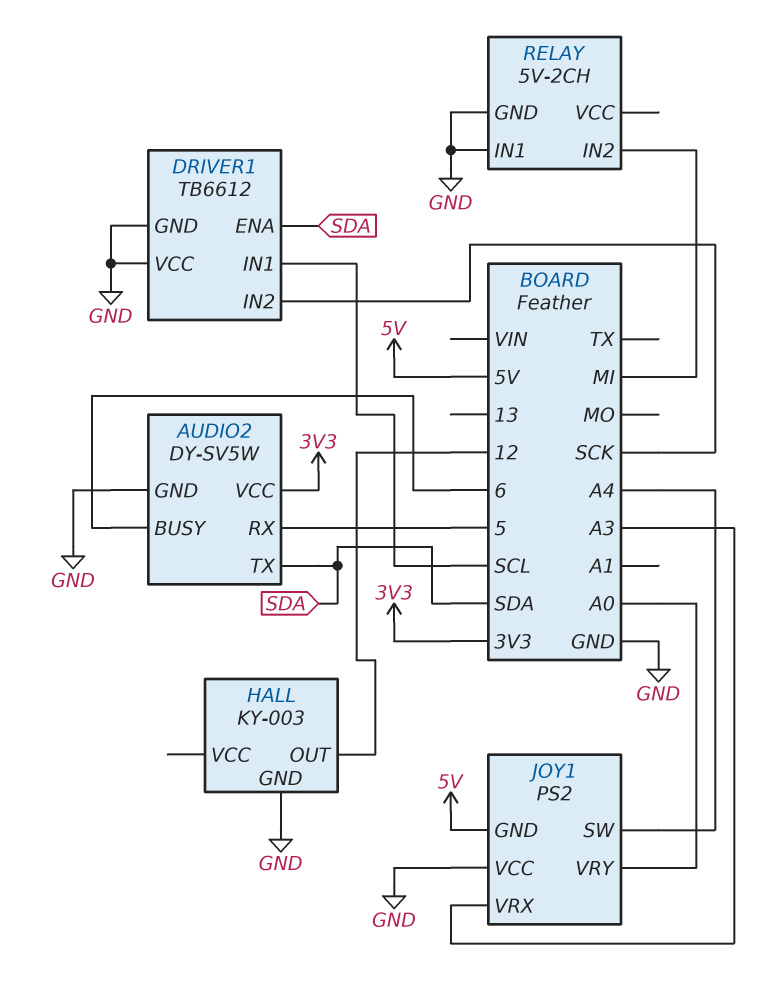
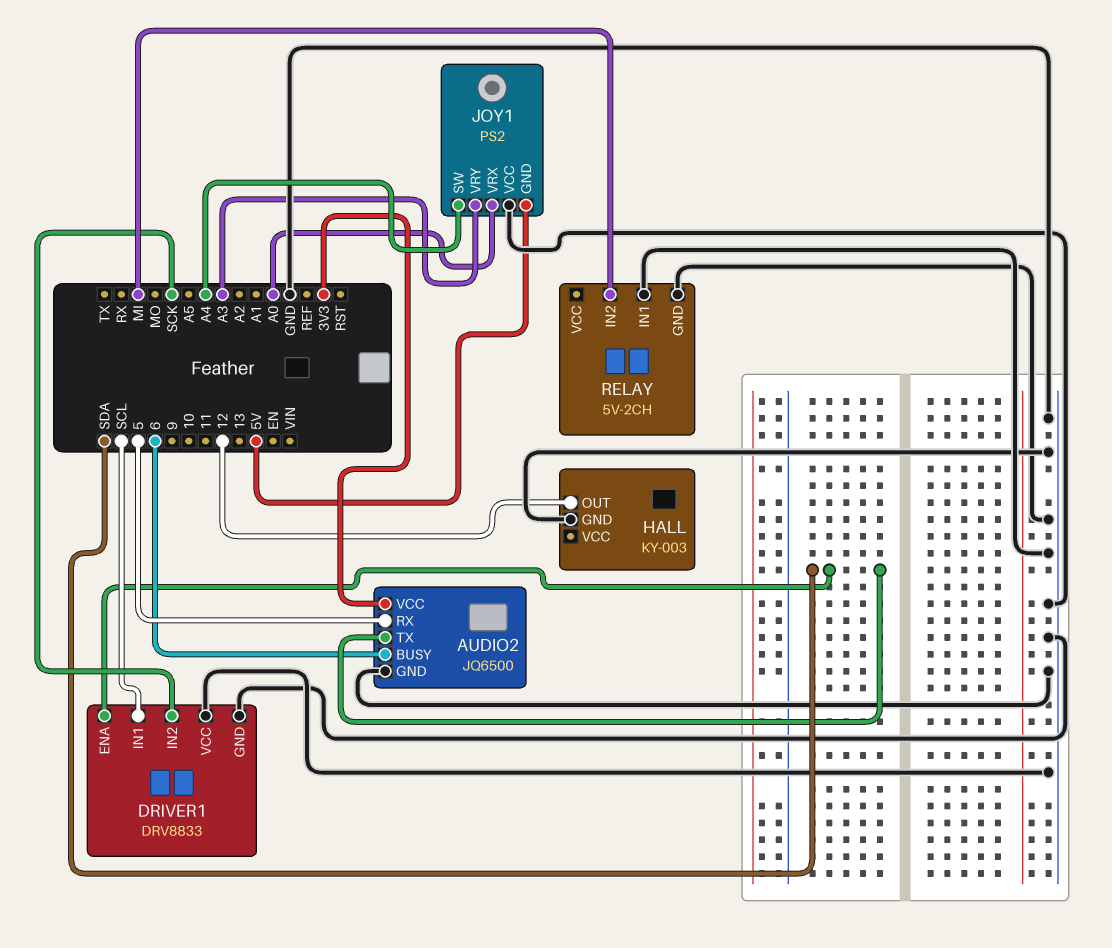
AUDIO2: DY-SV5W -> JQ6500
DRIVER1: TB6612 -> DRV8833
JOY1 pin VRX: A3 -> A0
JOY1 pin VRY: A0 -> A3

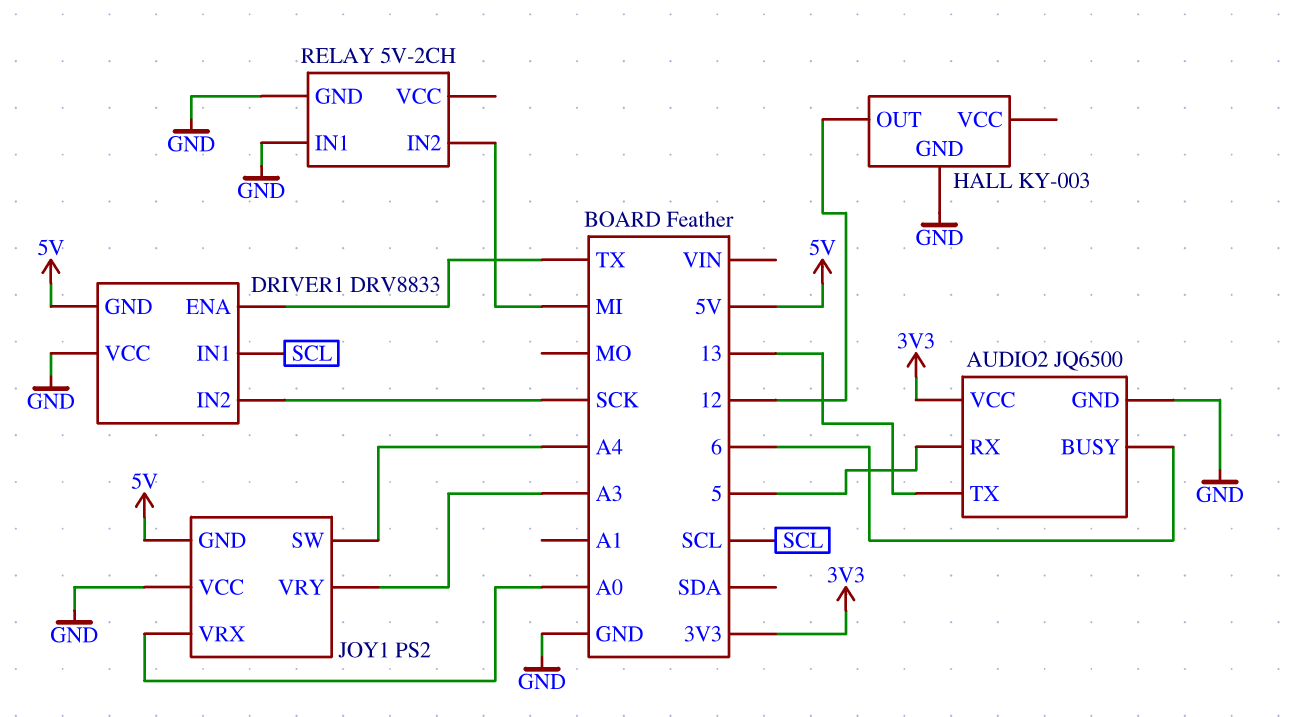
AUDIO2 pin TX: SDA -> 13
DRIVER1 pin ENA: SDA -> TX
DRIVER1 pin GND: GND -> 5V

